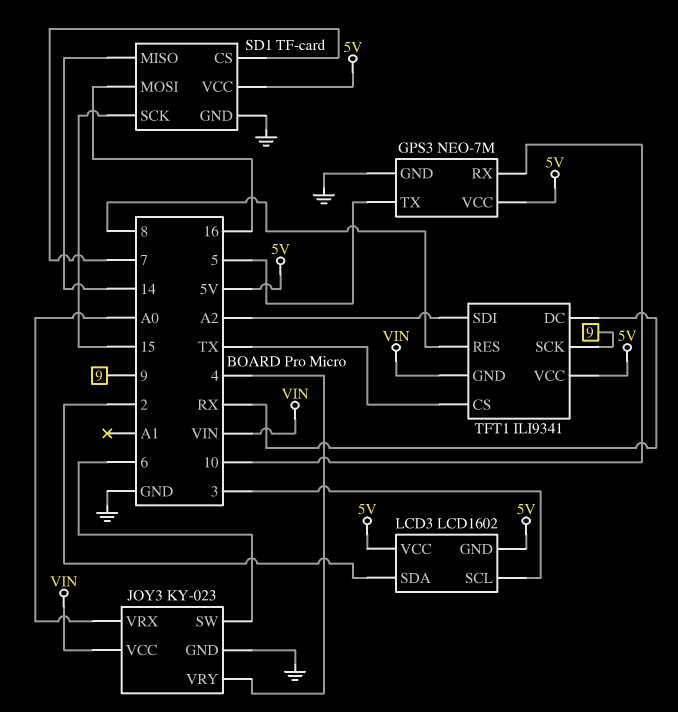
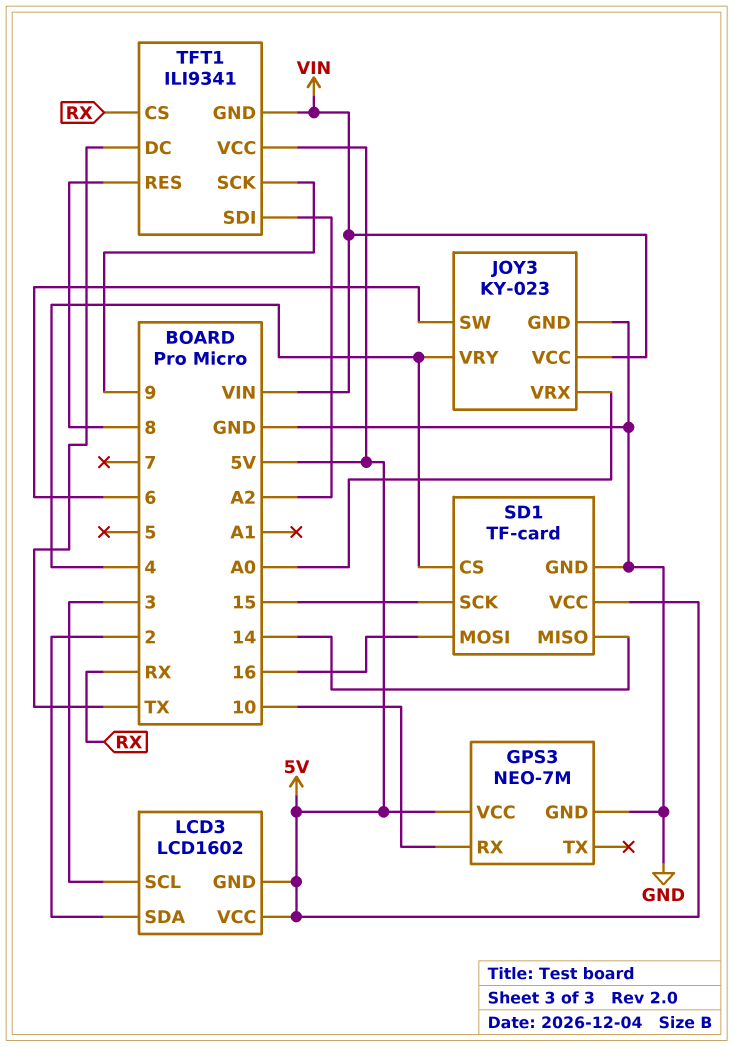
GPS3 pin TX: 5 -> none
SD1 pin CS: 7 -> 4
TFT1 pin CS: TX -> RX
TFT1 pin DC: RX -> TX

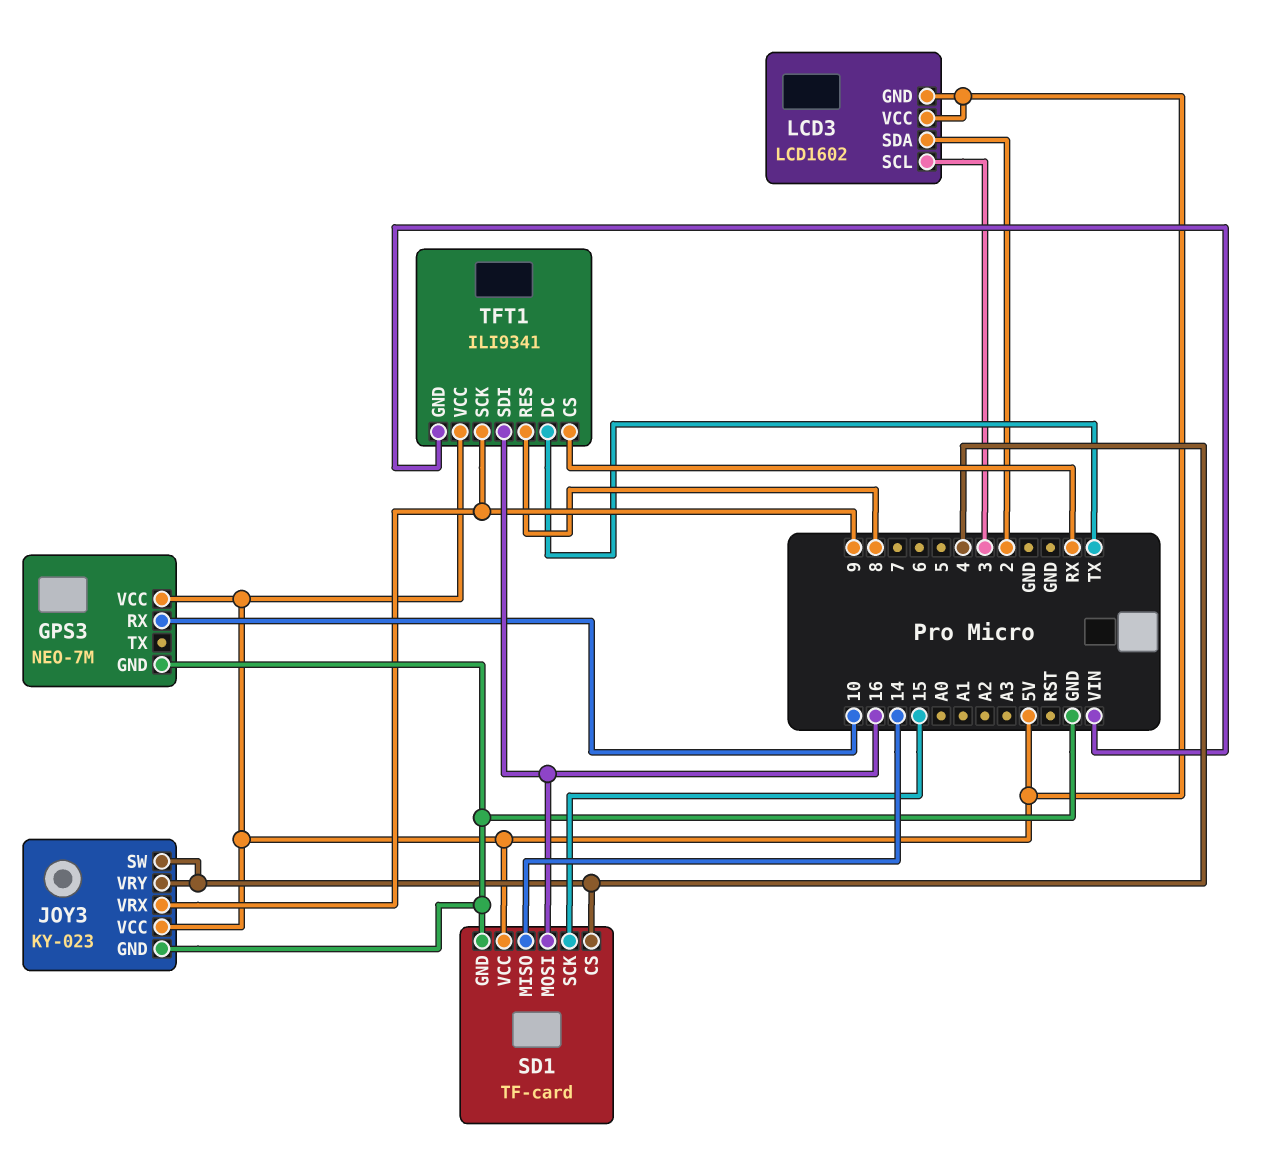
JOY3 pin SW: 6 -> 4
JOY3 pin VCC: VIN -> 5V
JOY3 pin VRX: A0 -> 9
TFT1 pin SDI: A2 -> 16

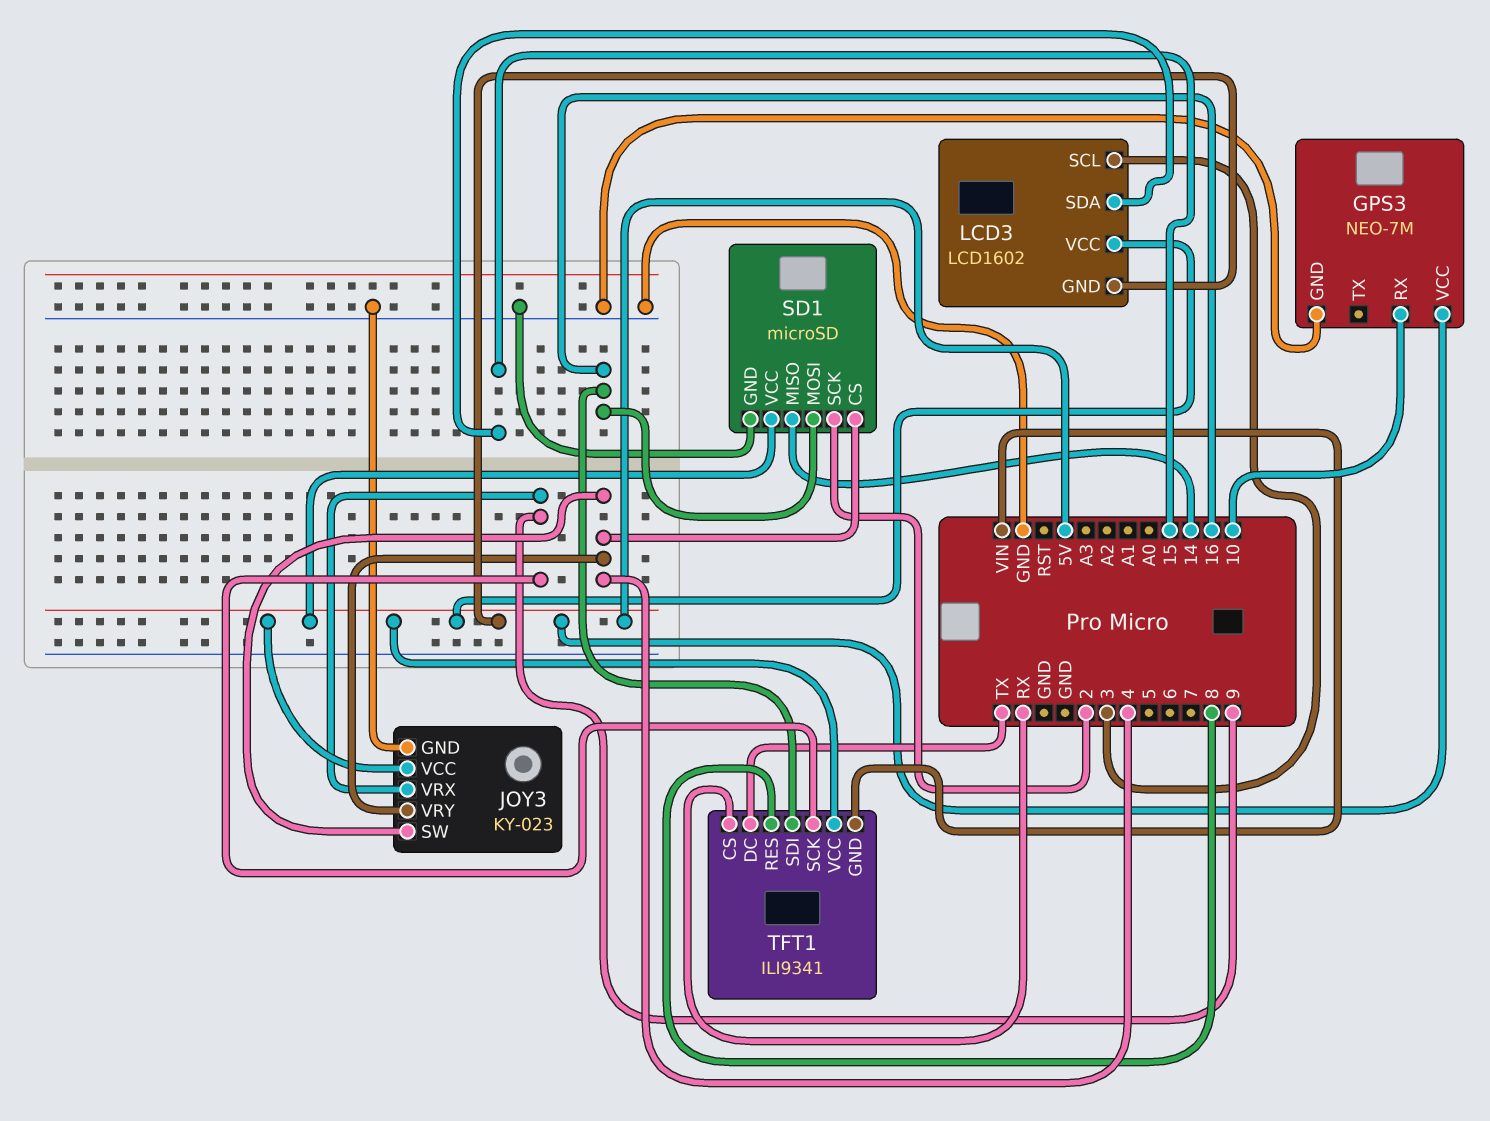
LCD3 pin SDA: 2 -> 15
SD1: TF-card -> microSD
SD1 pin SCK: 15 -> 2

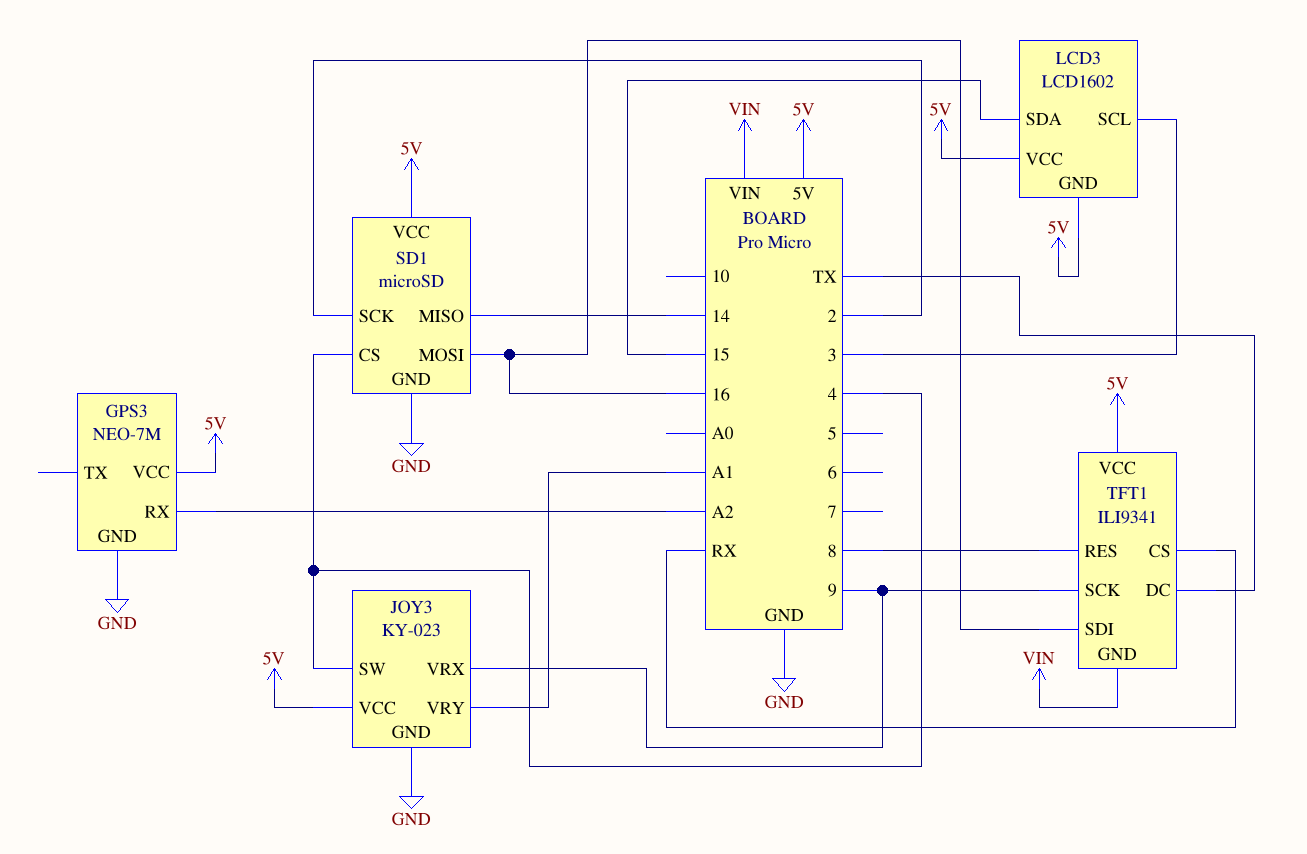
GPS3 pin RX: 10 -> A2
JOY3 pin VRY: 4 -> A1

